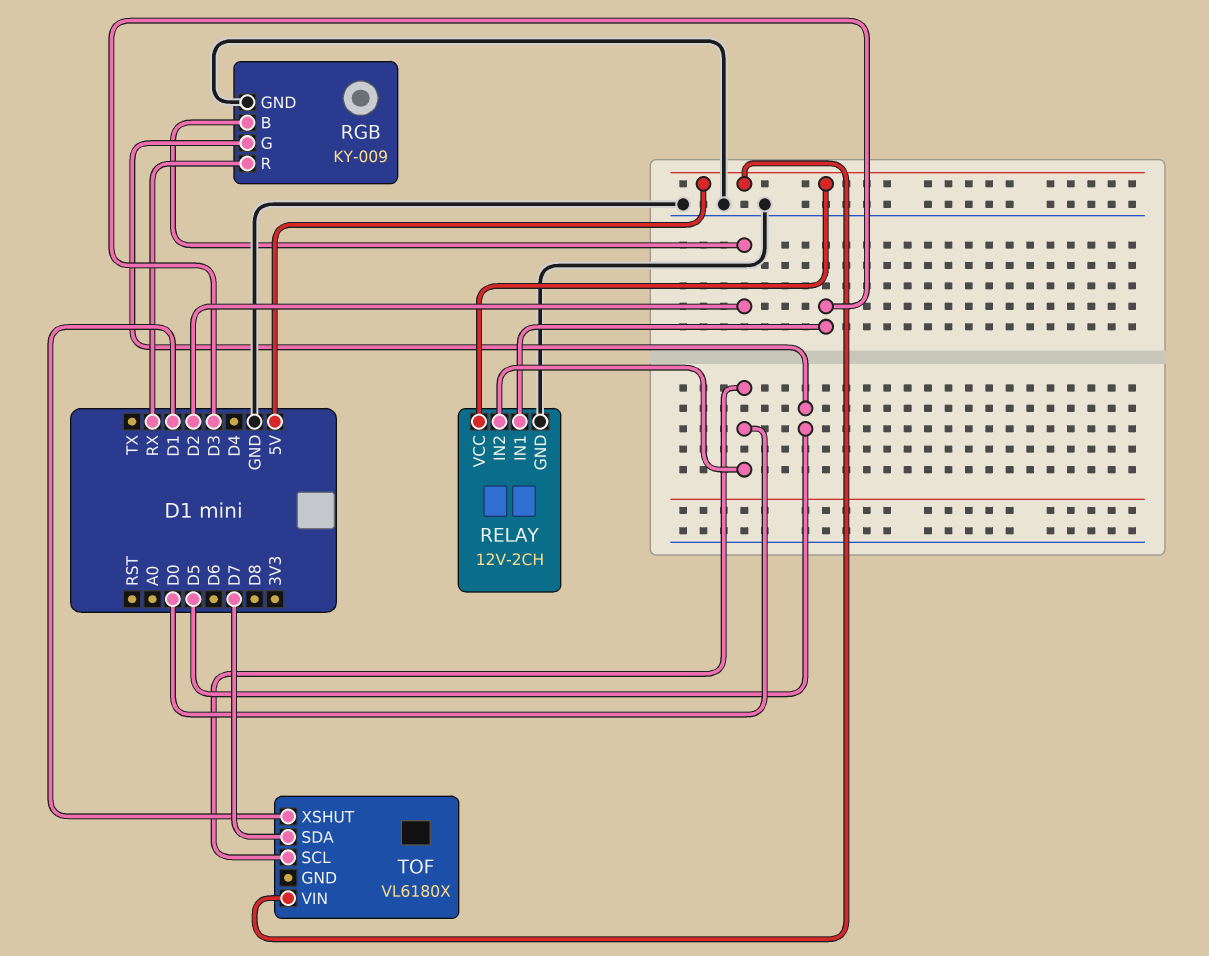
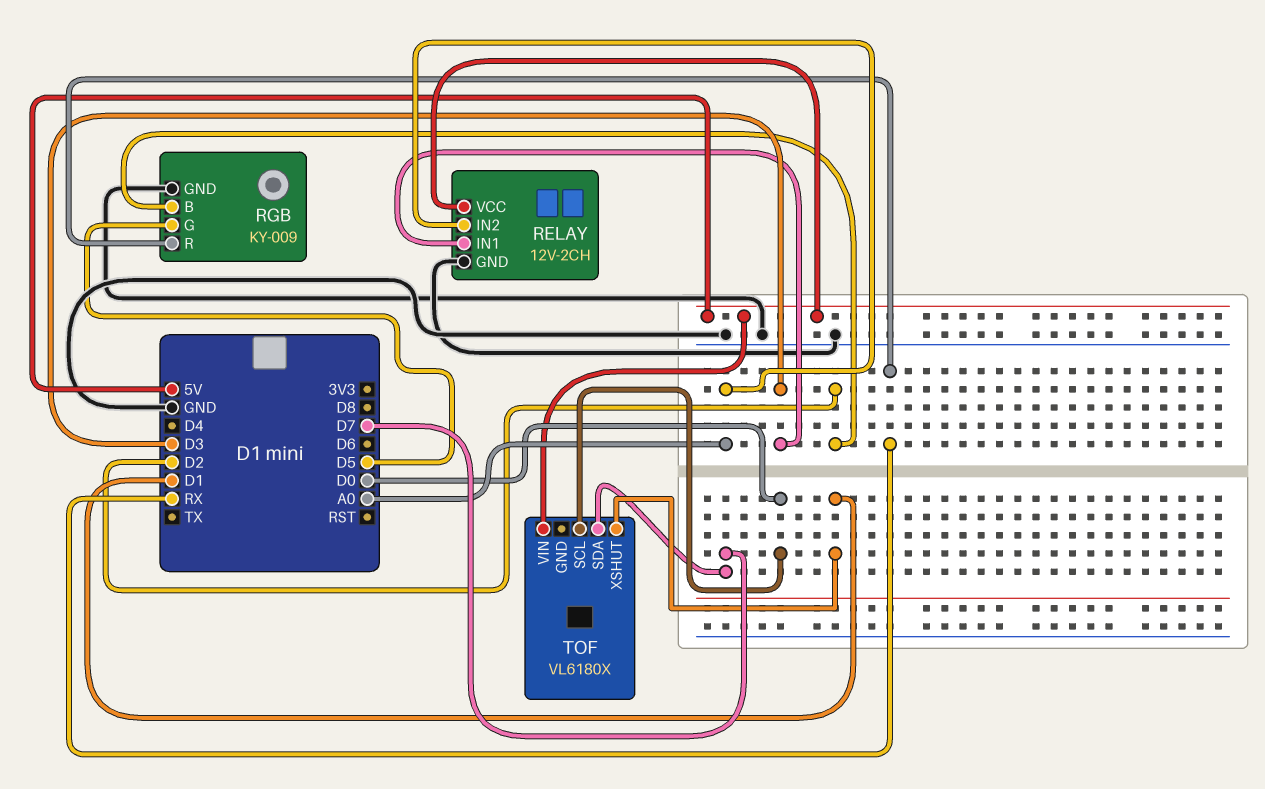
RELAY pin IN2: D0 -> A0

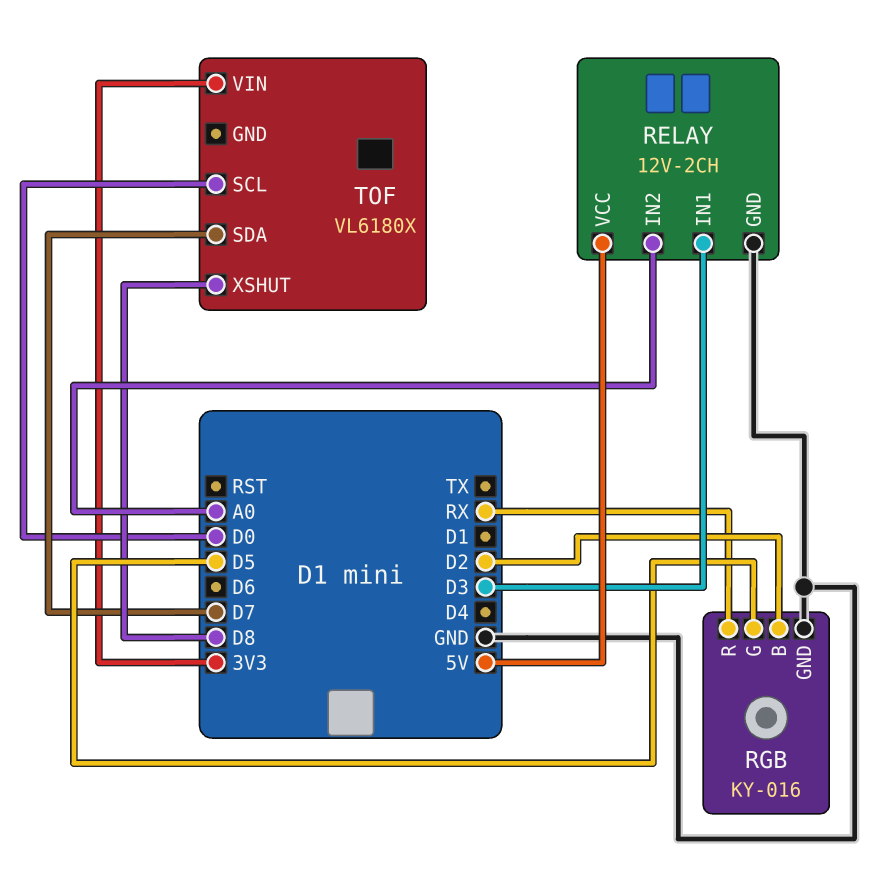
RGB: KY-009 -> KY-016
TOF pin VIN: 5V -> 3V3
TOF pin XSHUT: D1 -> D8

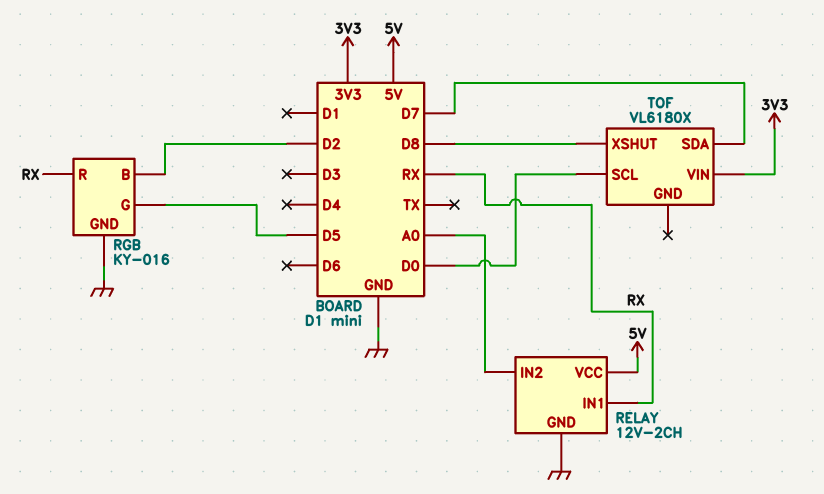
RELAY pin IN1: D3 -> RX

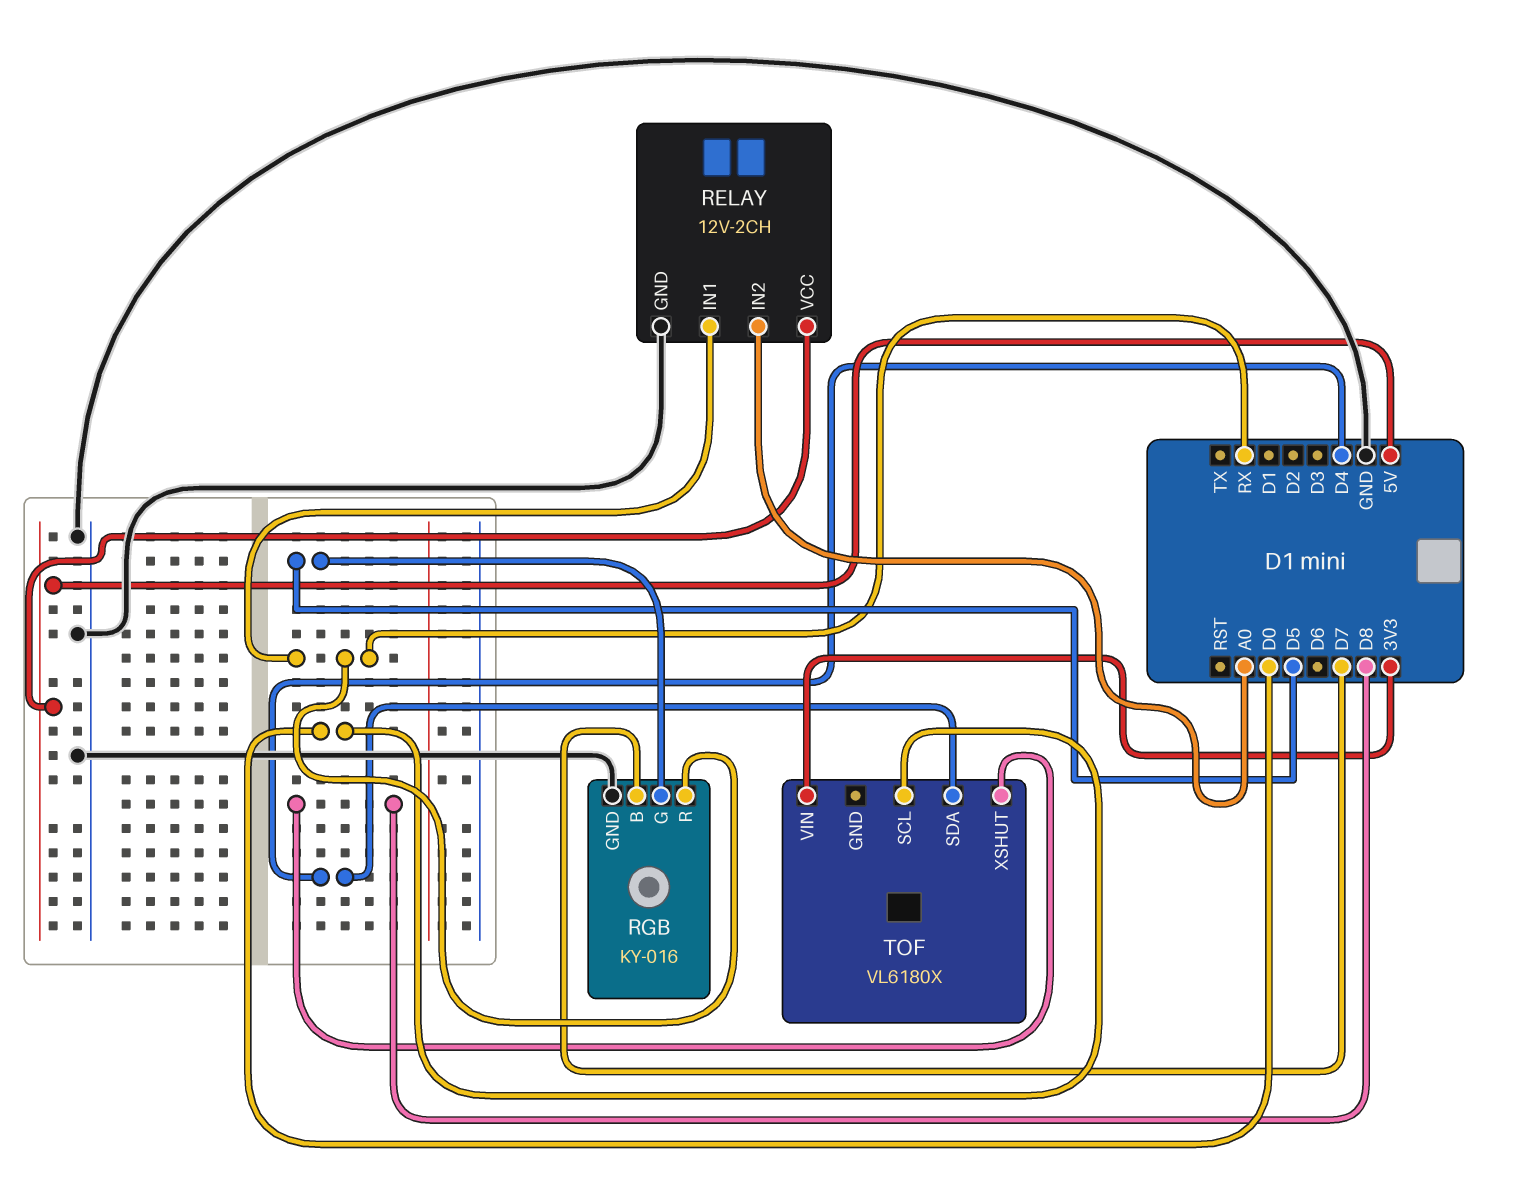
RGB pin B: D2 -> D7
TOF pin SDA: D7 -> D4

